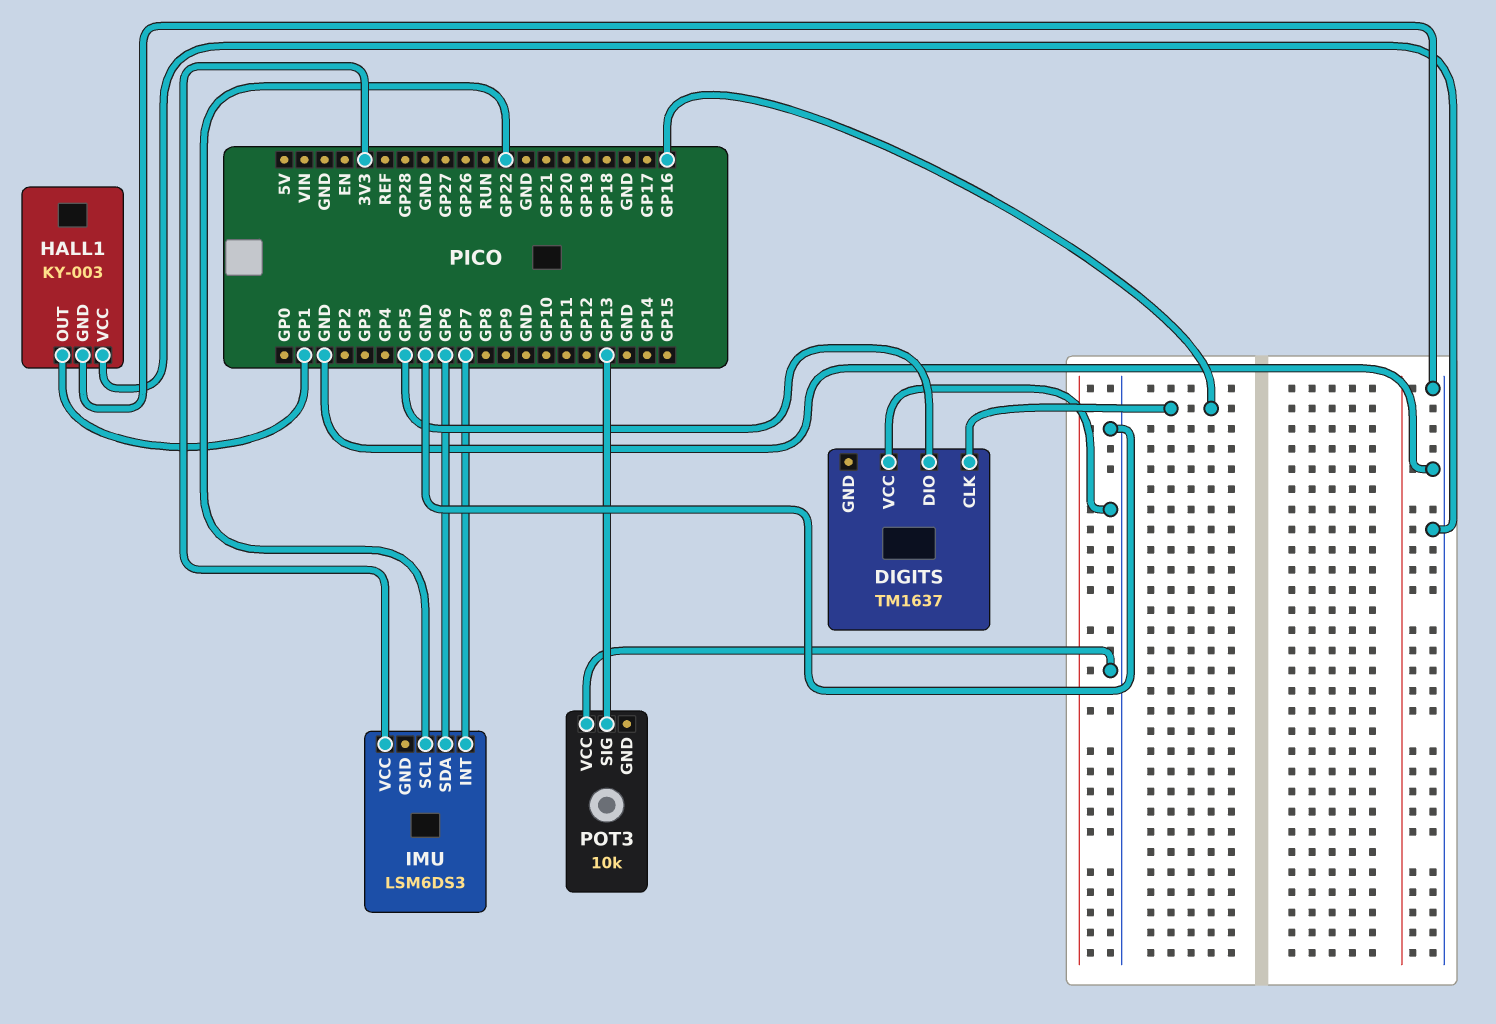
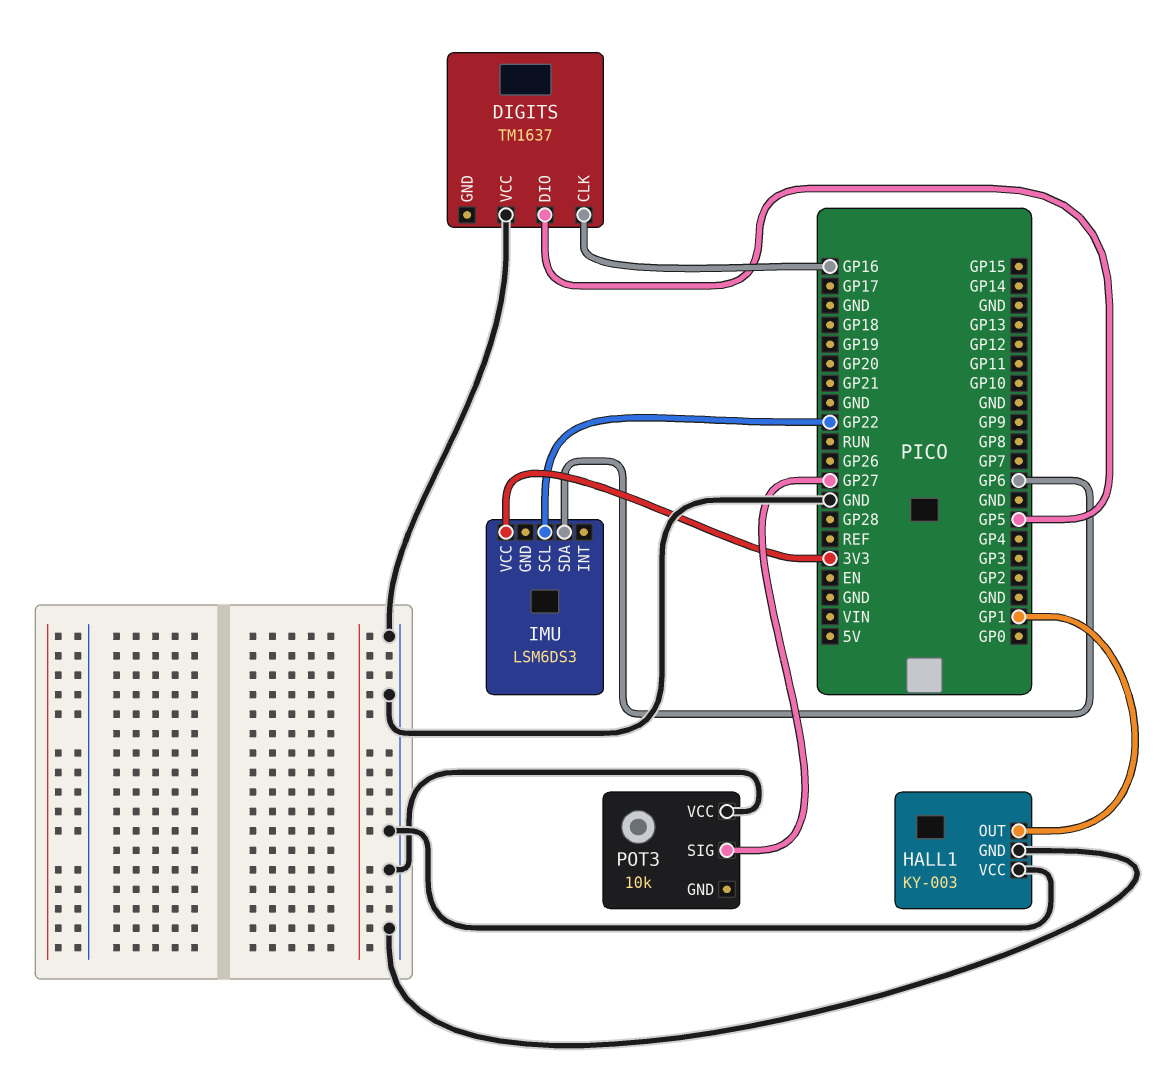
IMU pin INT: GP7 -> none
POT3 pin SIG: GP13 -> GP27

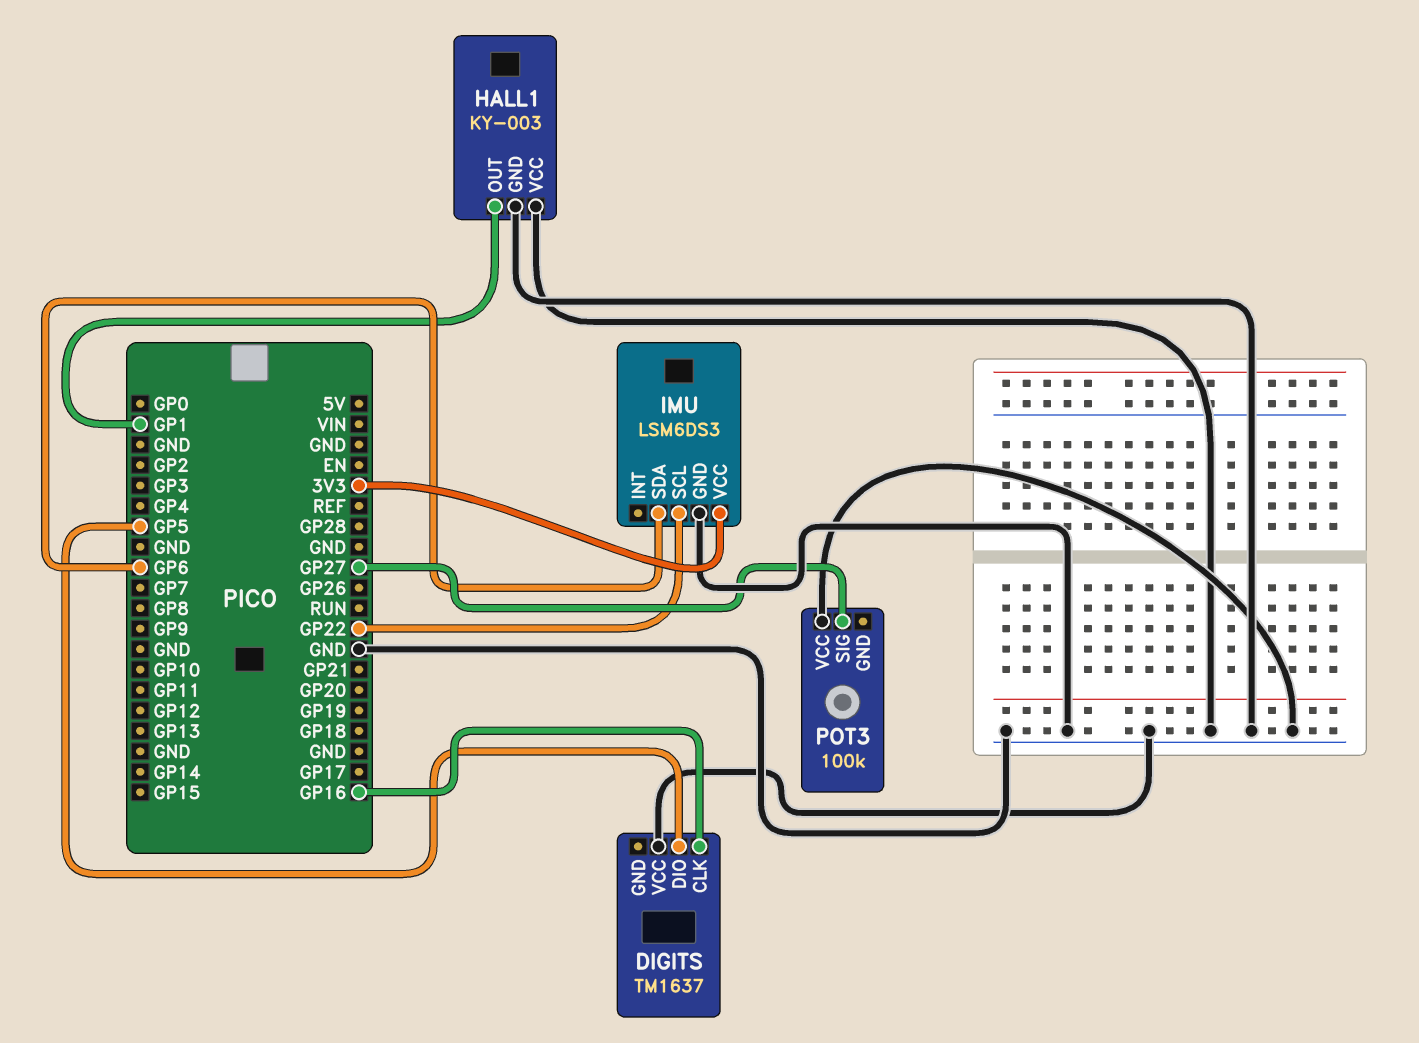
IMU pin GND: none -> GND
POT3: 10k -> 100k

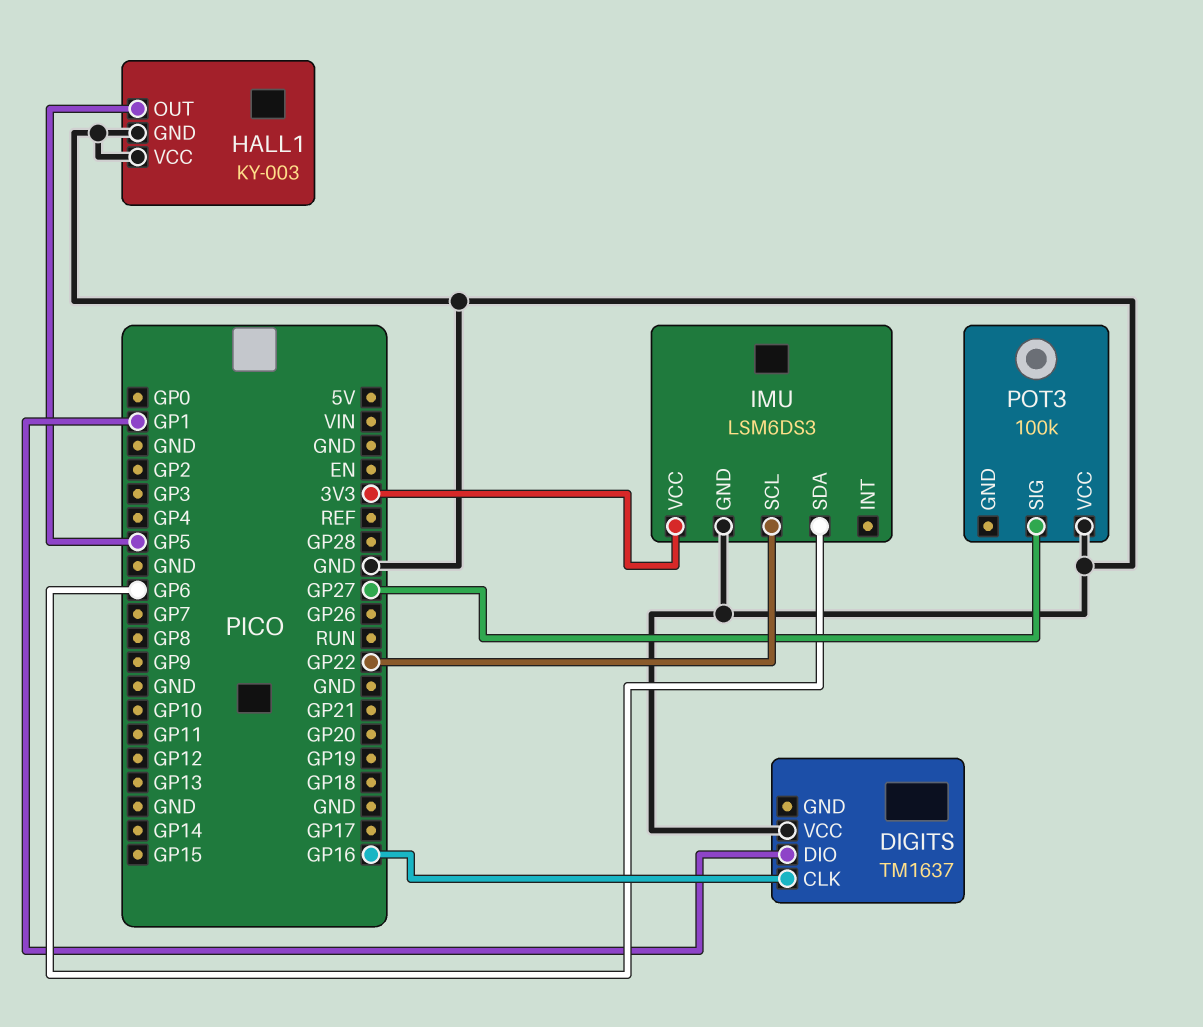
DIGITS pin DIO: GP5 -> GP1
HALL1 pin OUT: GP1 -> GP5

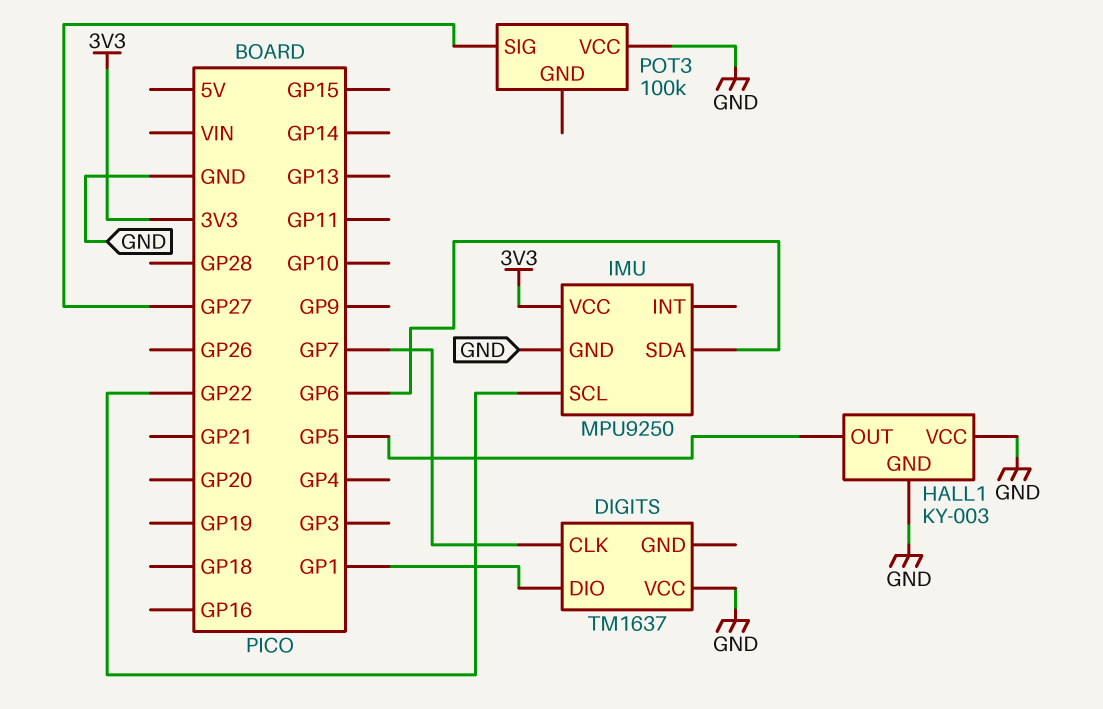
DIGITS pin CLK: GP16 -> GP7
IMU: LSM6DS3 -> MPU9250

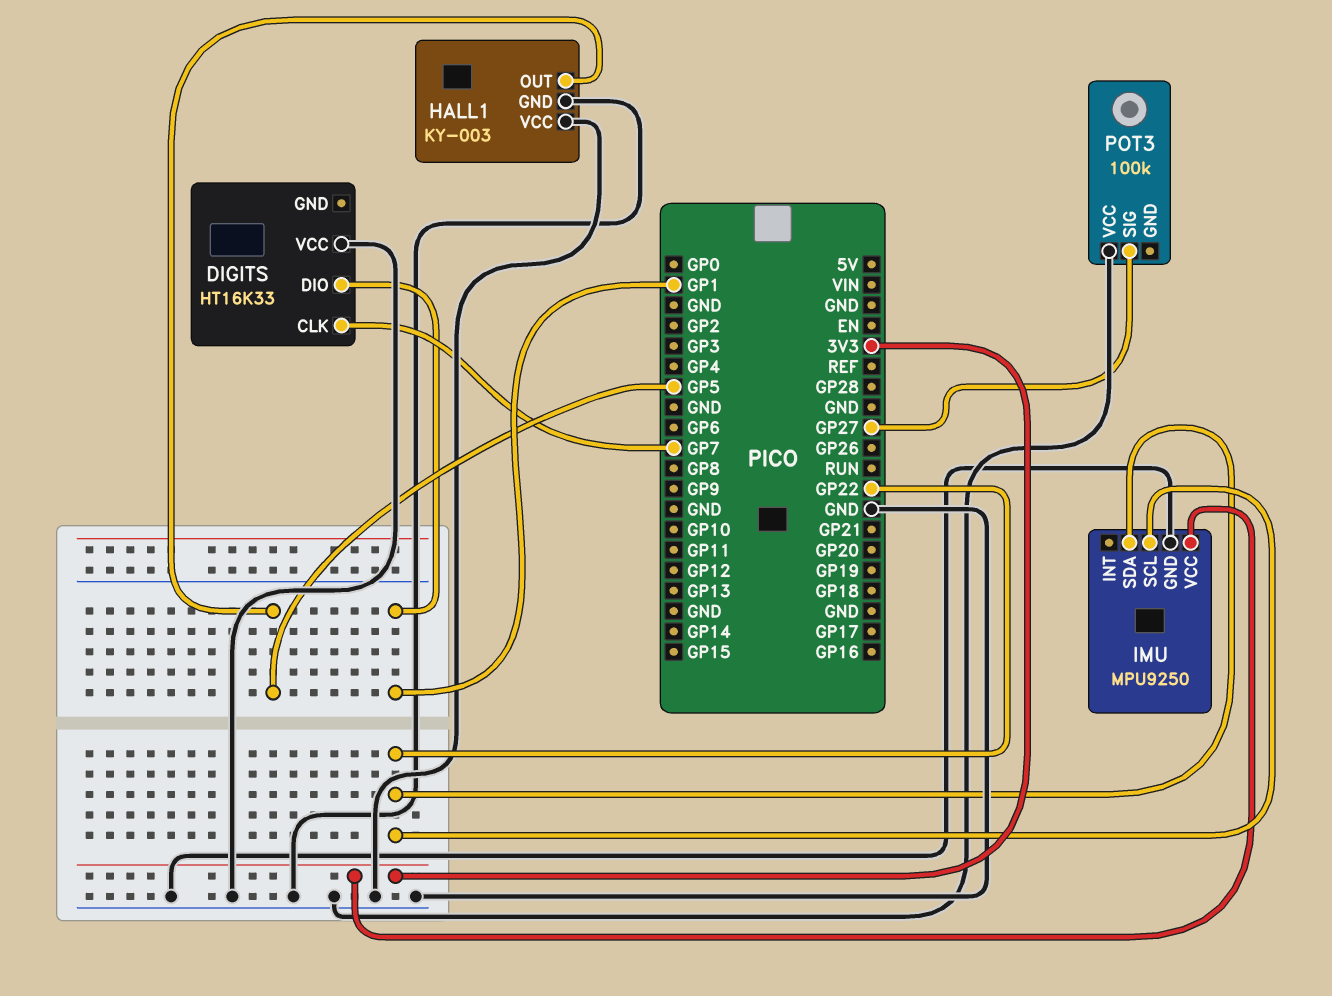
DIGITS: TM1637 -> HT16K33
IMU pin SDA: GP6 -> GP22

